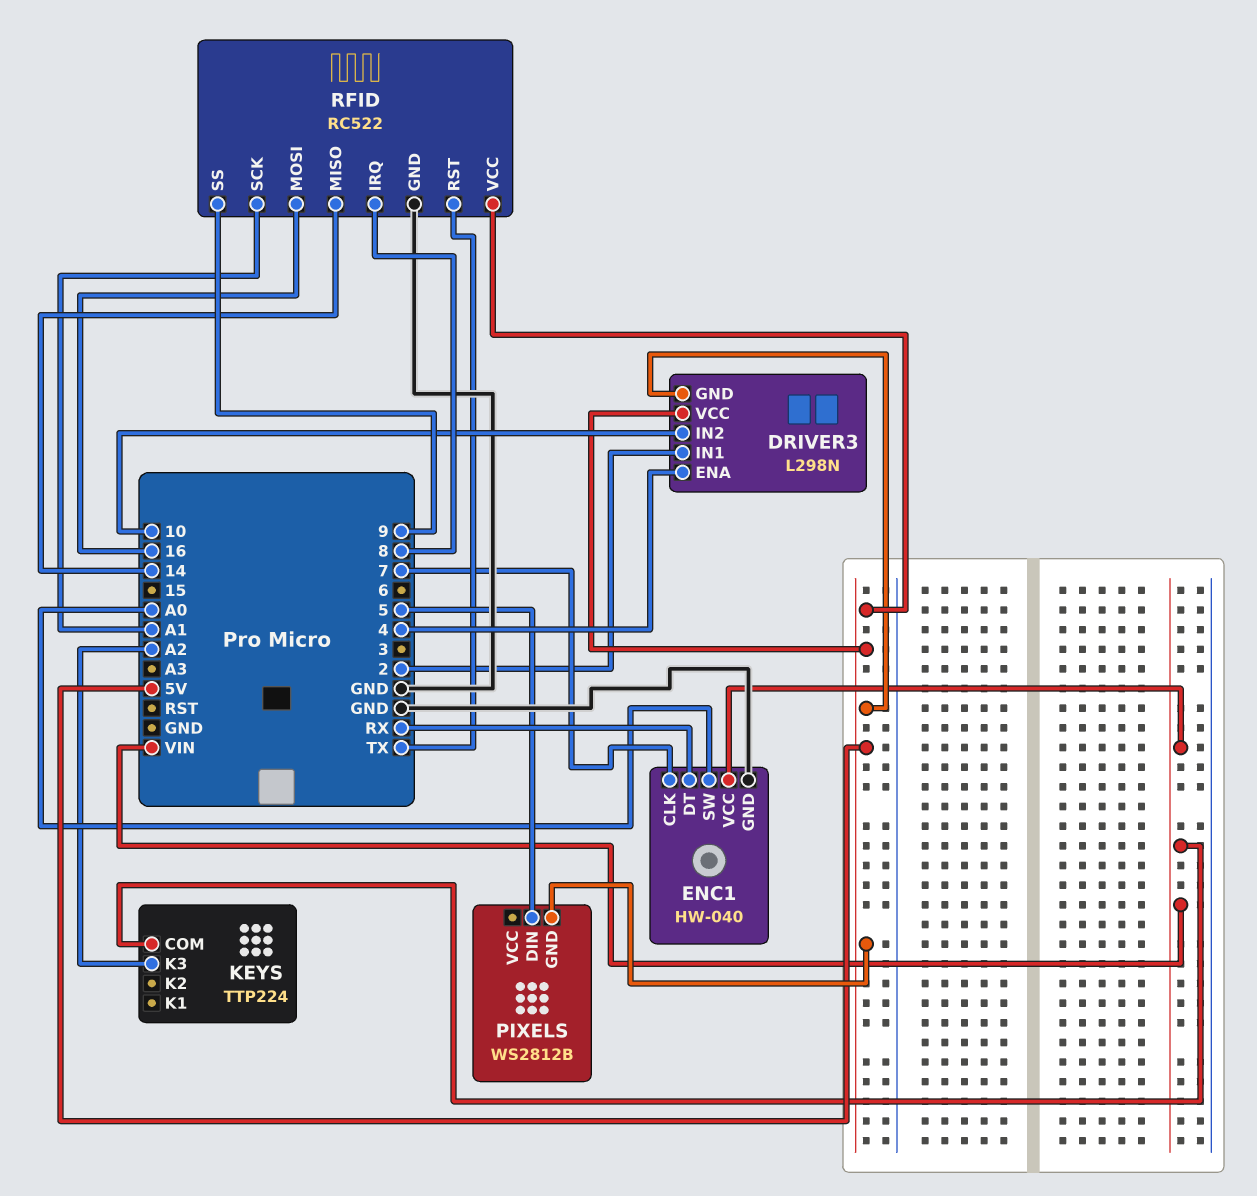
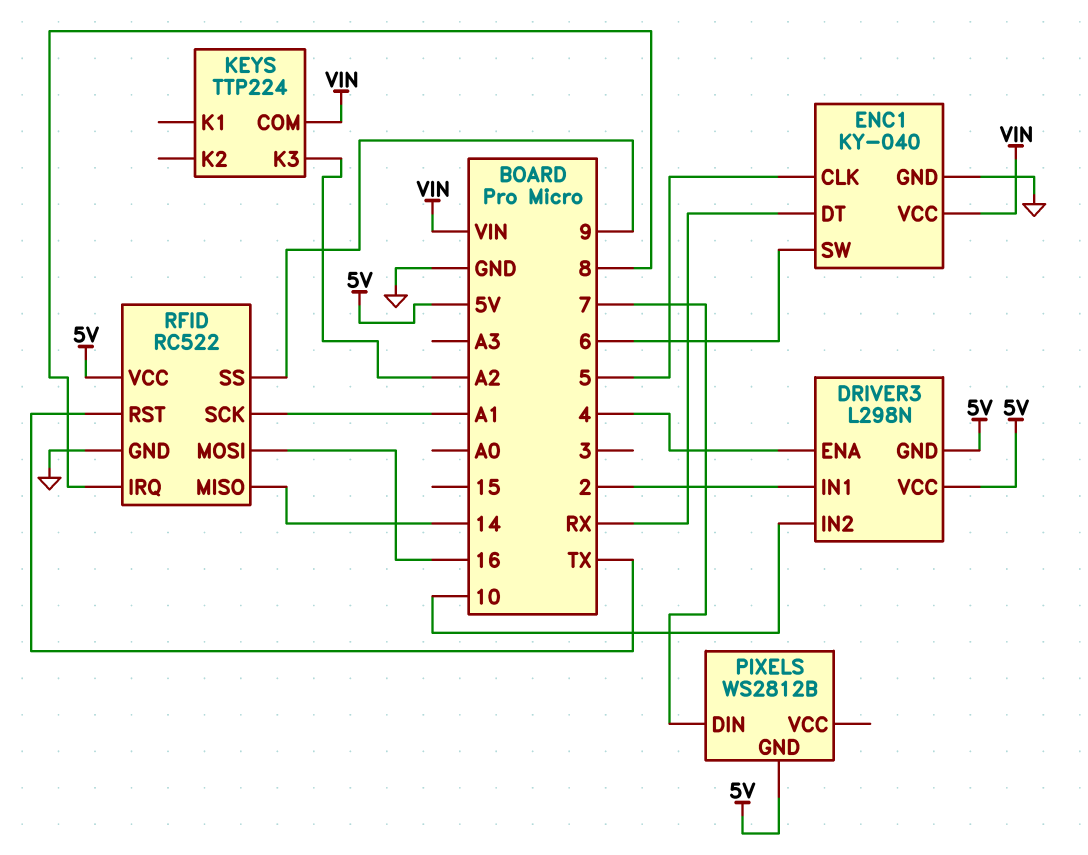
ENC1: HW-040 -> KY-040
ENC1 pin CLK: 7 -> 5
ENC1 pin SW: A0 -> 6
PIXELS pin DIN: 5 -> 7

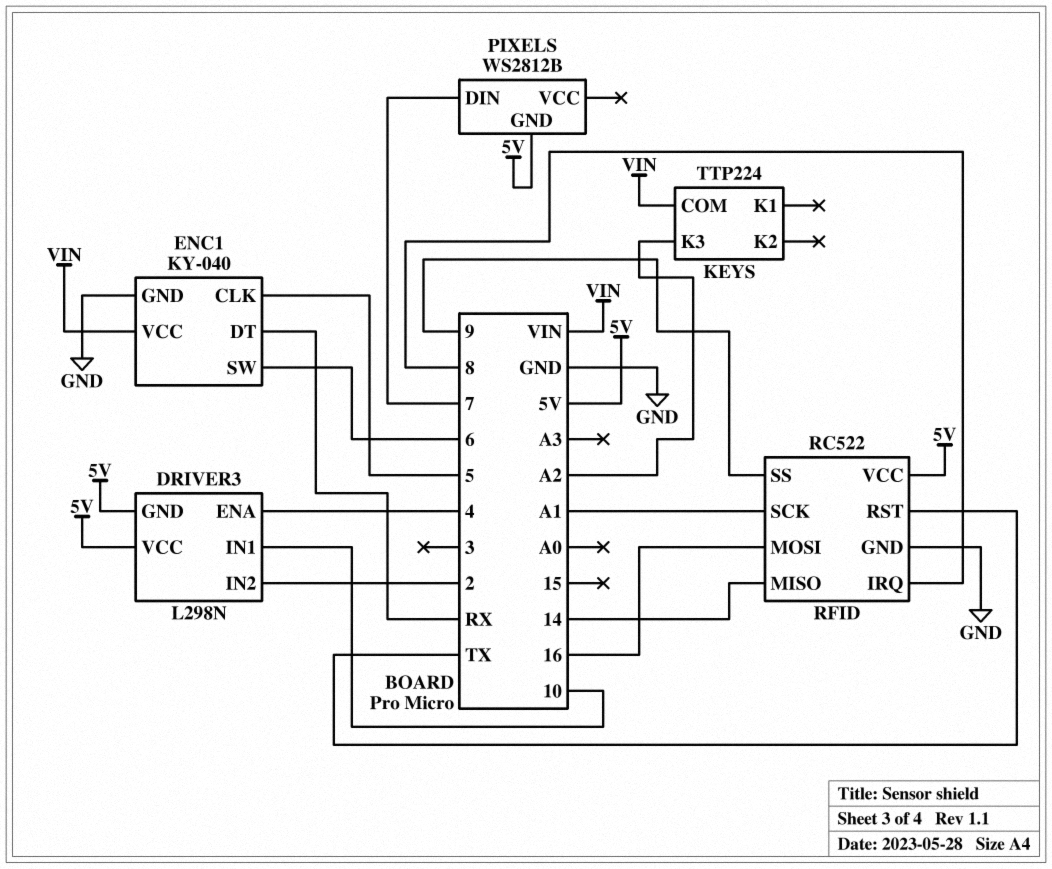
DRIVER3 pin IN1: 2 -> 10
DRIVER3 pin IN2: 10 -> 2

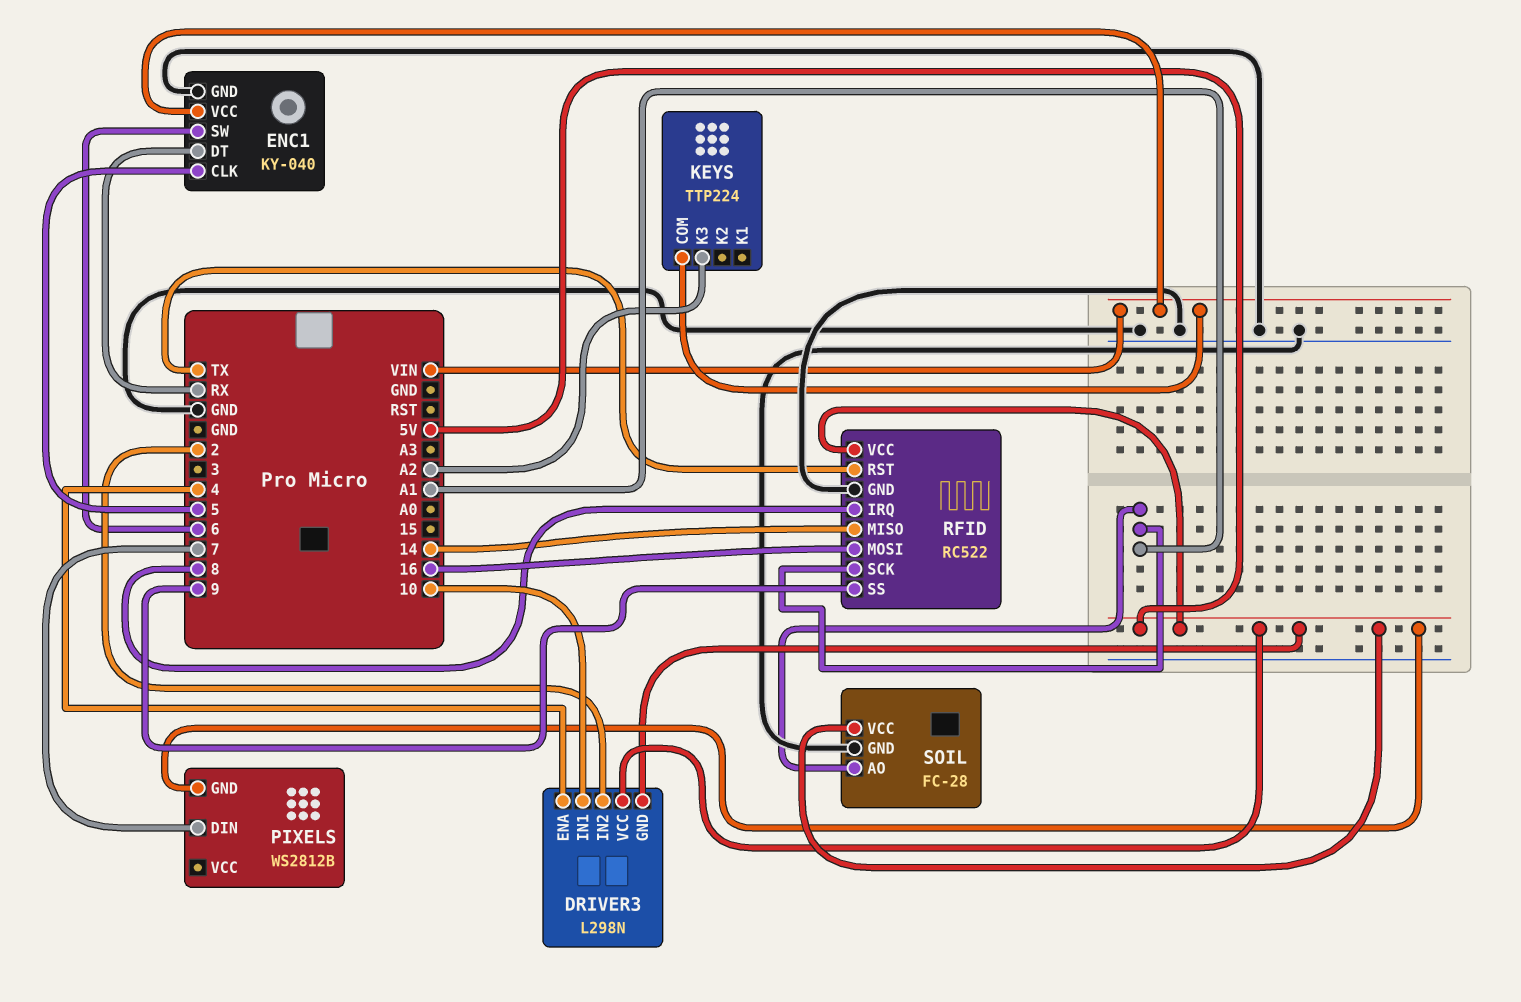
SOIL: none -> FC-28
SOIL pin AO: none -> A1
SOIL pin GND: none -> GND
SOIL pin VCC: none -> 5V

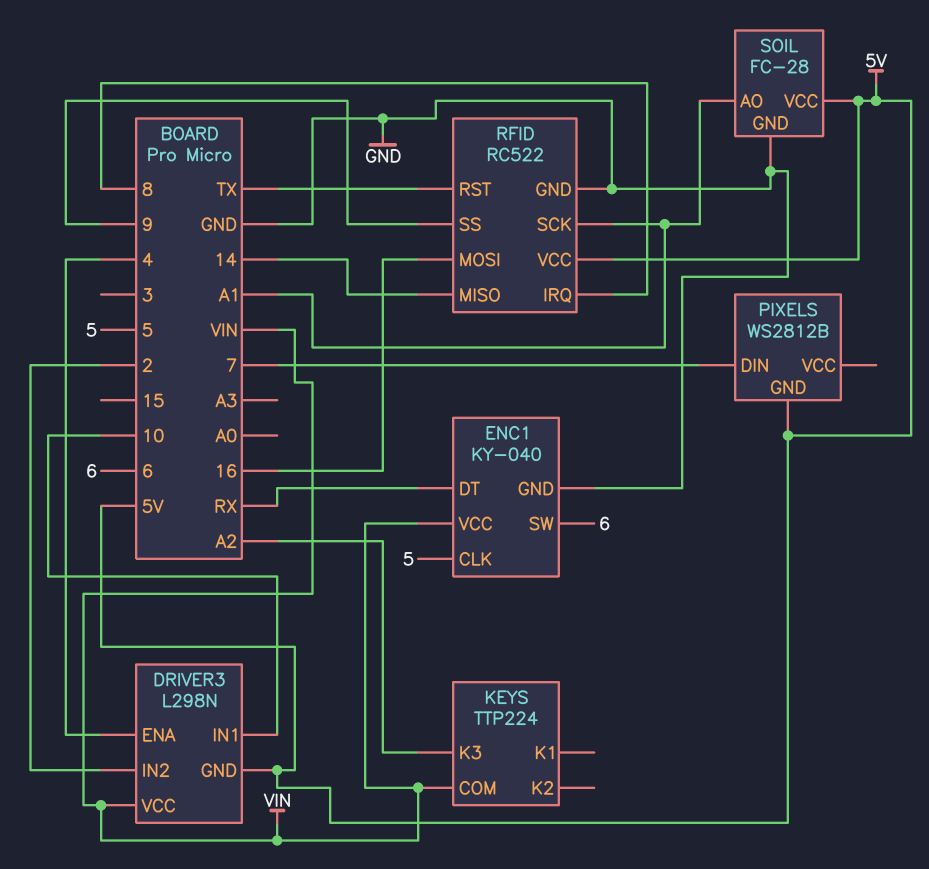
DRIVER3 pin VCC: 5V -> VIN

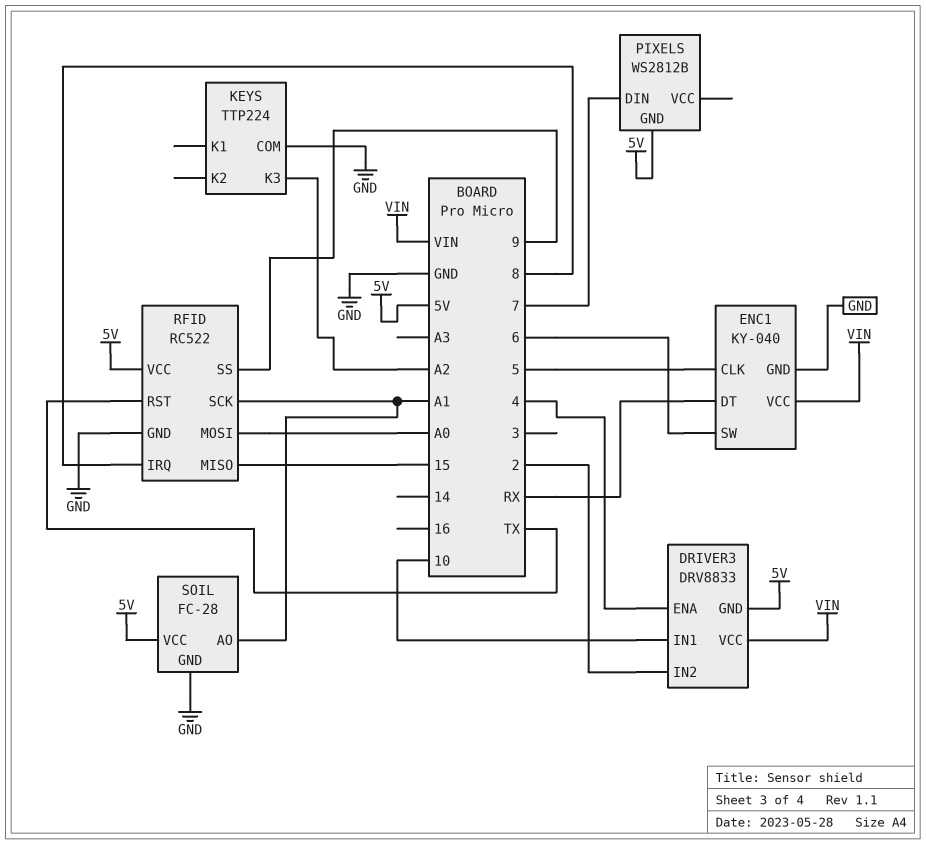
DRIVER3: L298N -> DRV8833
KEYS pin COM: VIN -> GND
RFID pin MISO: 14 -> 15
RFID pin MOSI: 16 -> A0

